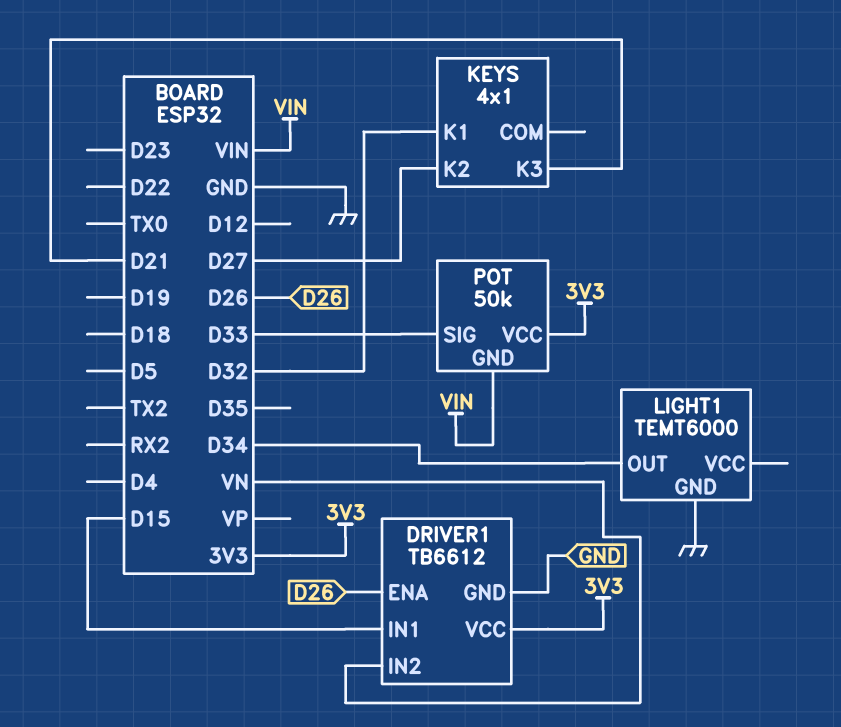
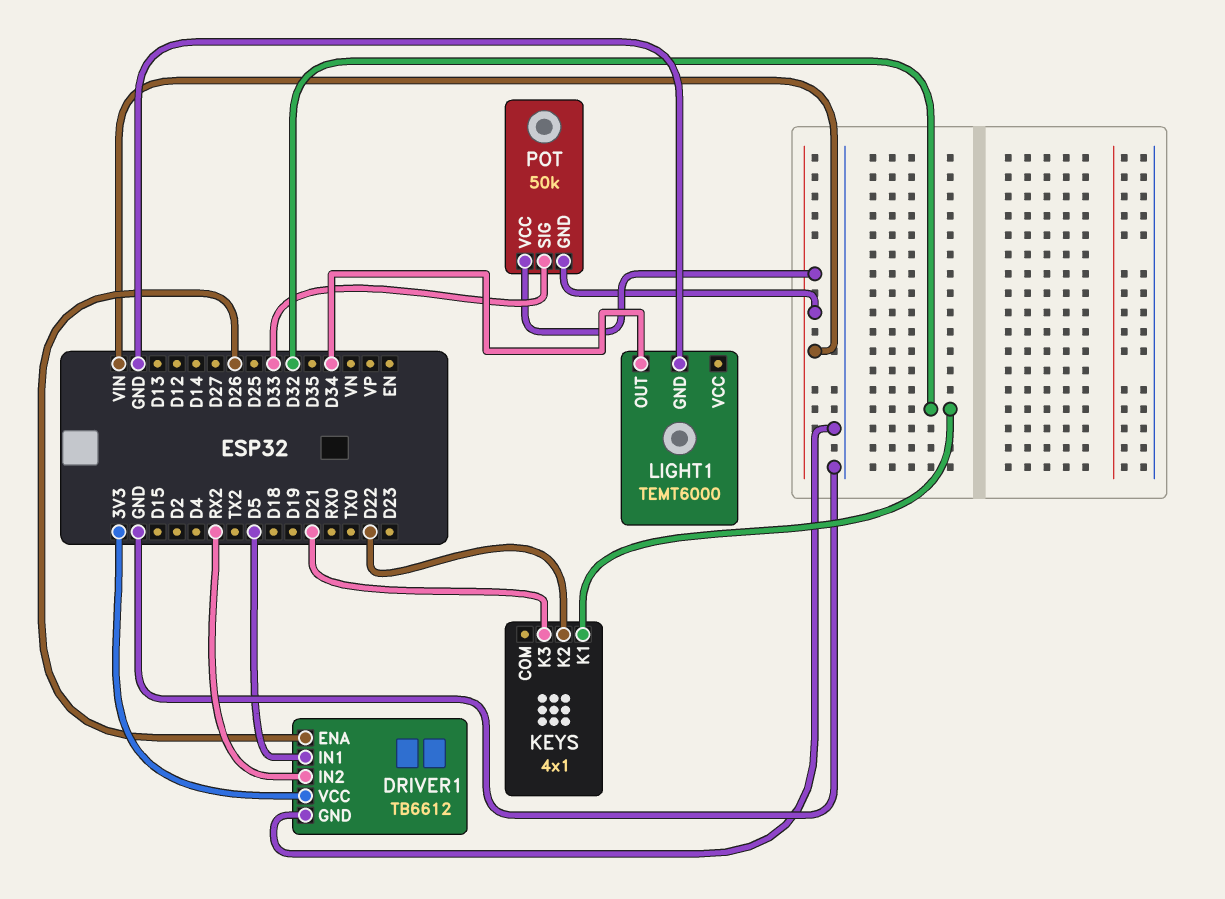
DRIVER1 pin IN1: D15 -> D5
DRIVER1 pin IN2: VN -> RX2
KEYS pin K2: D27 -> D22
POT pin VCC: 3V3 -> VIN

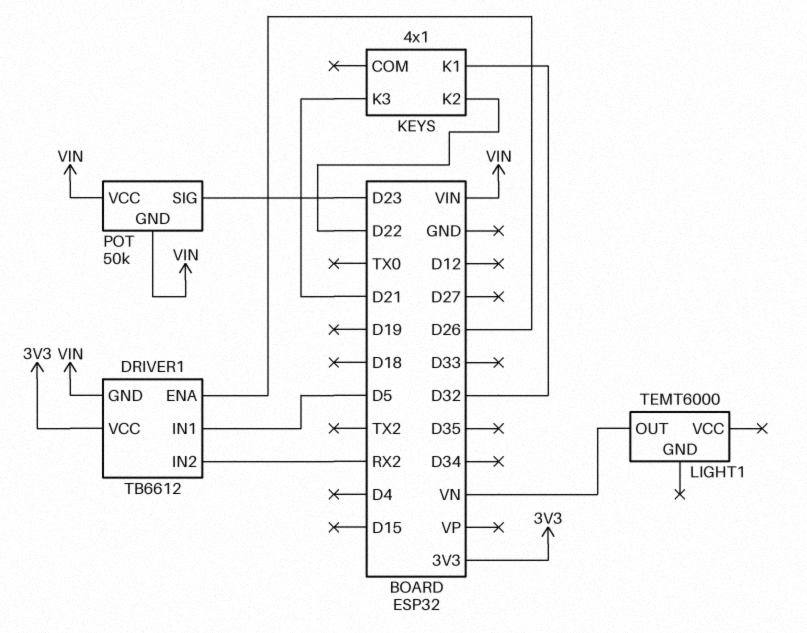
DRIVER1 pin GND: GND -> VIN
LIGHT1 pin GND: GND -> none
LIGHT1 pin OUT: D34 -> VN
POT pin SIG: D33 -> D23

